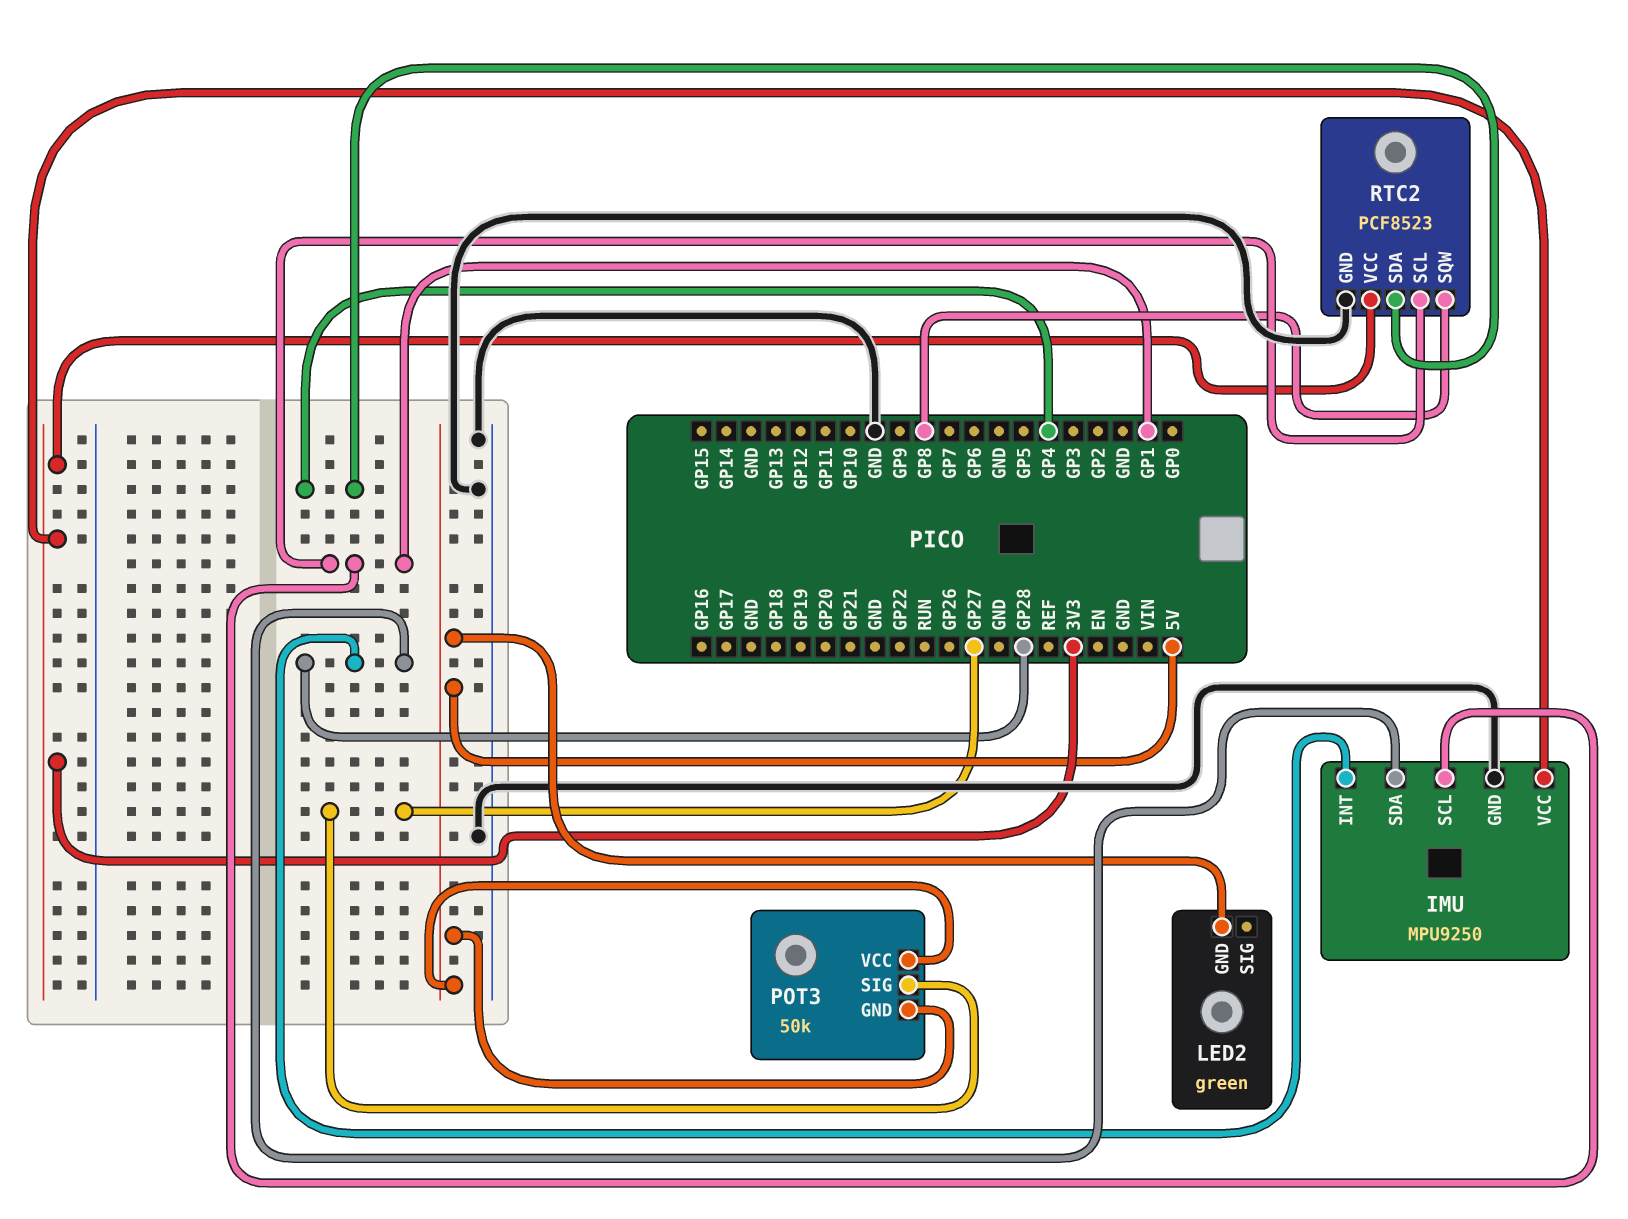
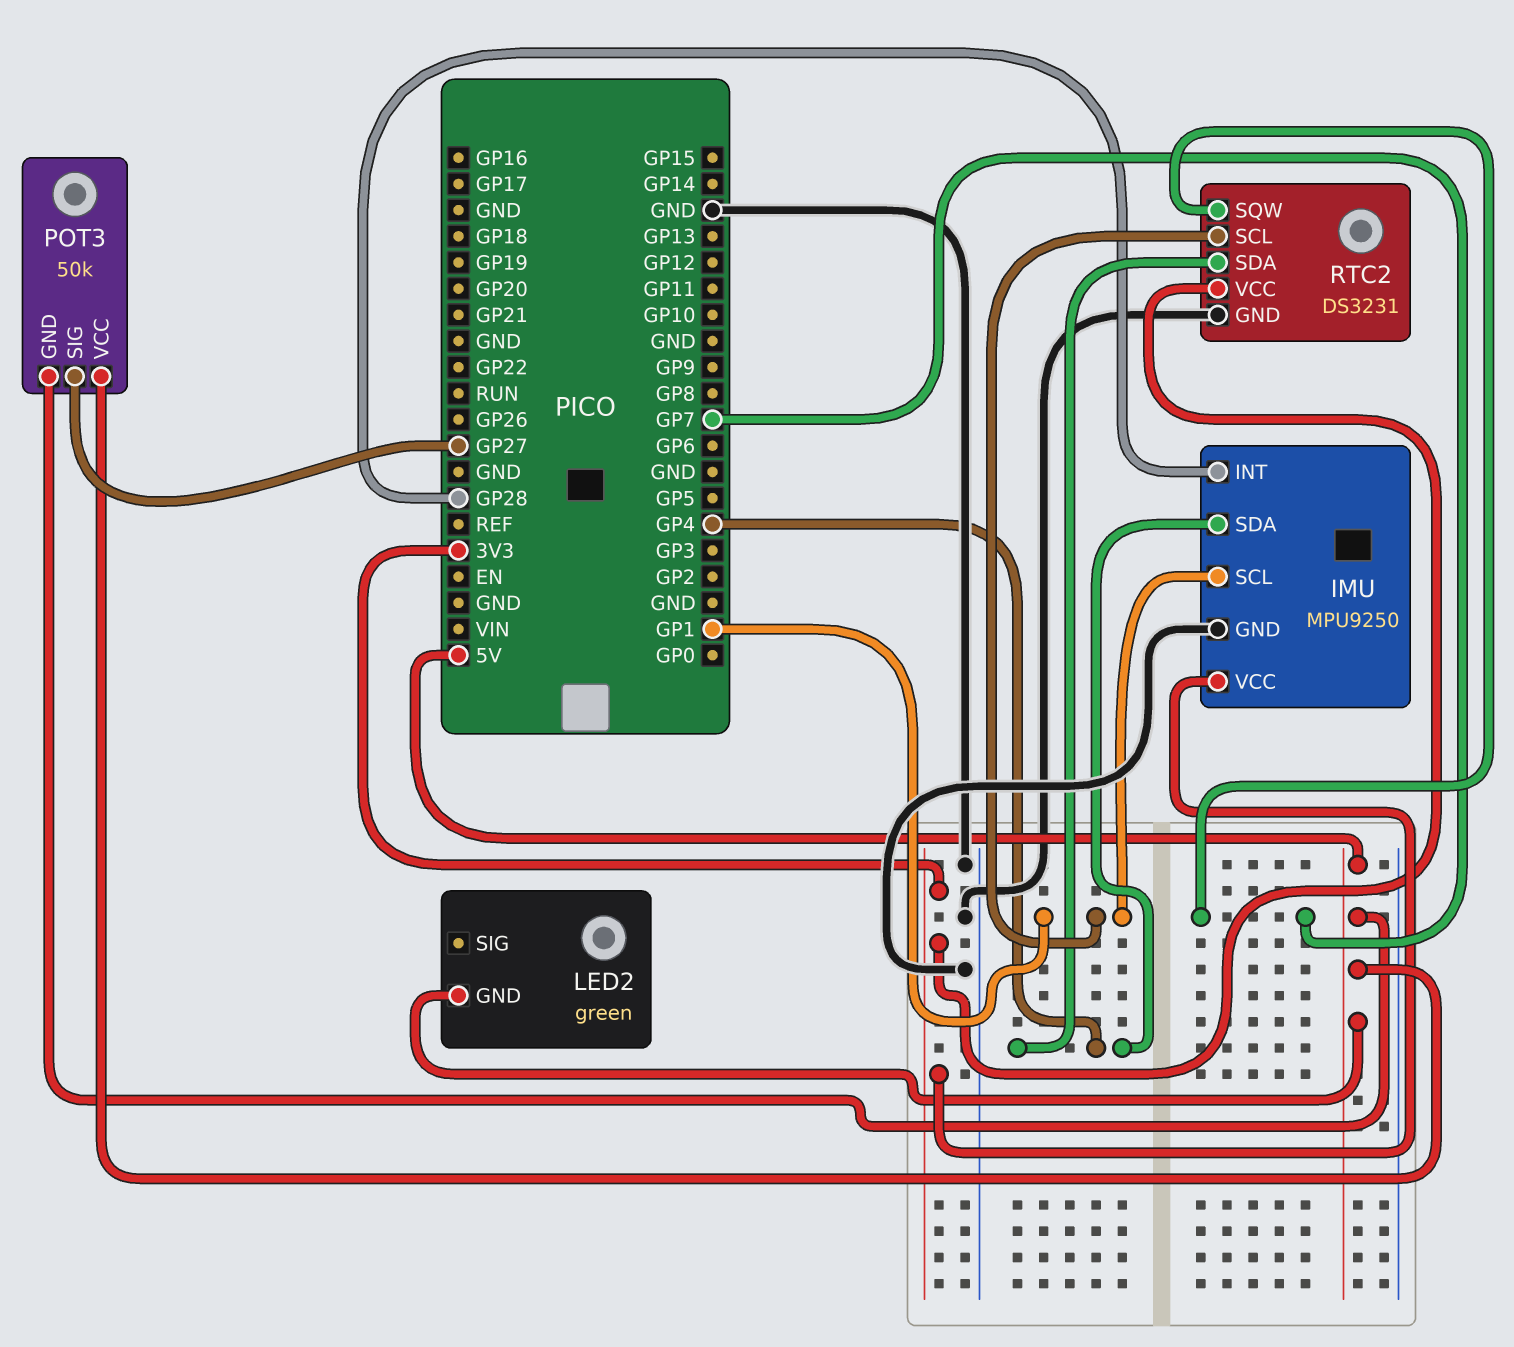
IMU pin SDA: GP28 -> GP4
RTC2: PCF8523 -> DS3231
RTC2 pin SQW: GP8 -> GP7

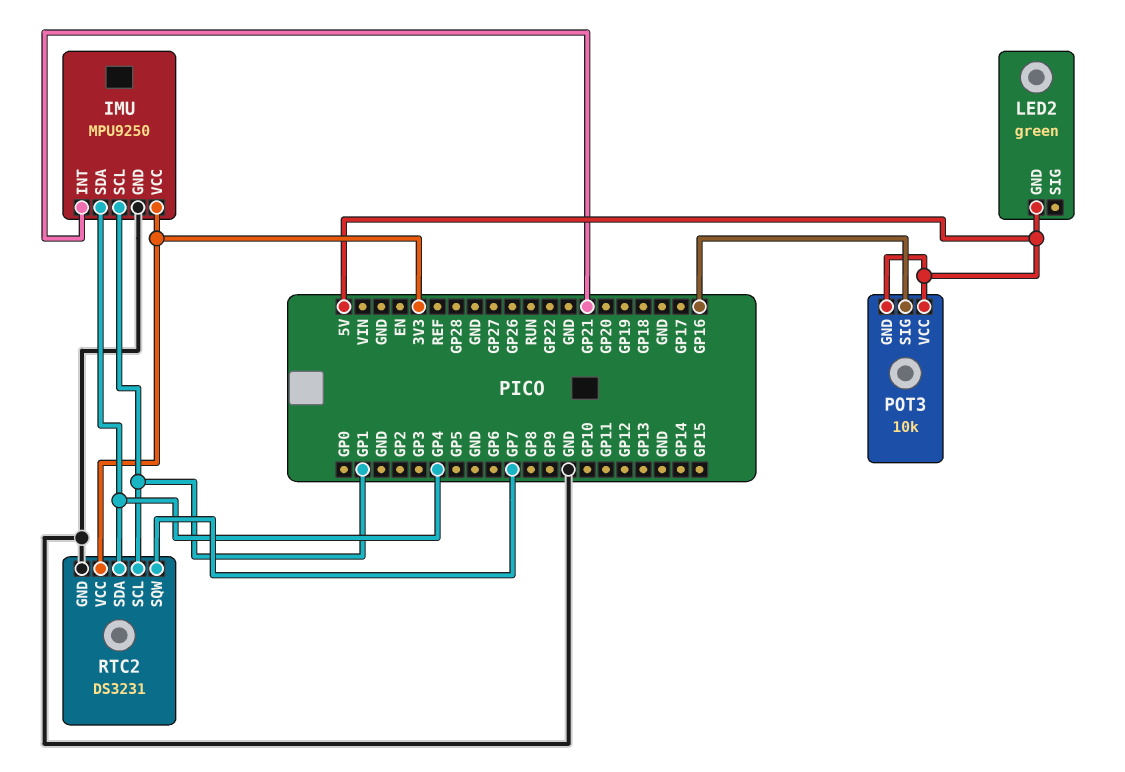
IMU pin INT: GP28 -> GP21
POT3: 50k -> 10k
POT3 pin SIG: GP27 -> GP16

